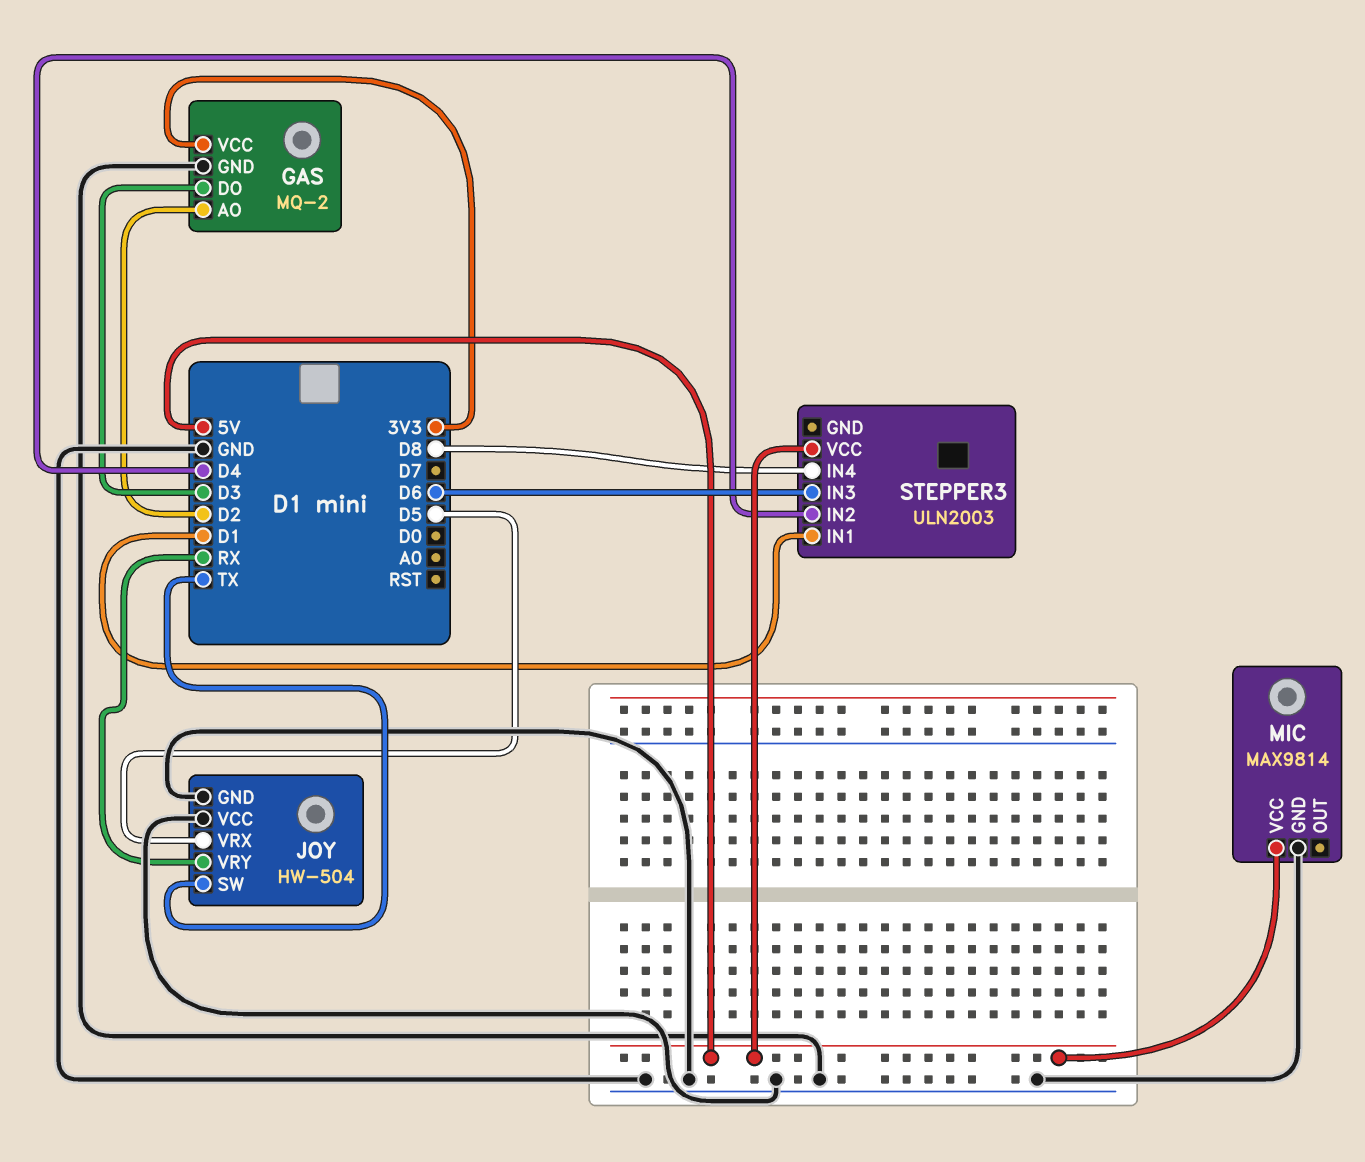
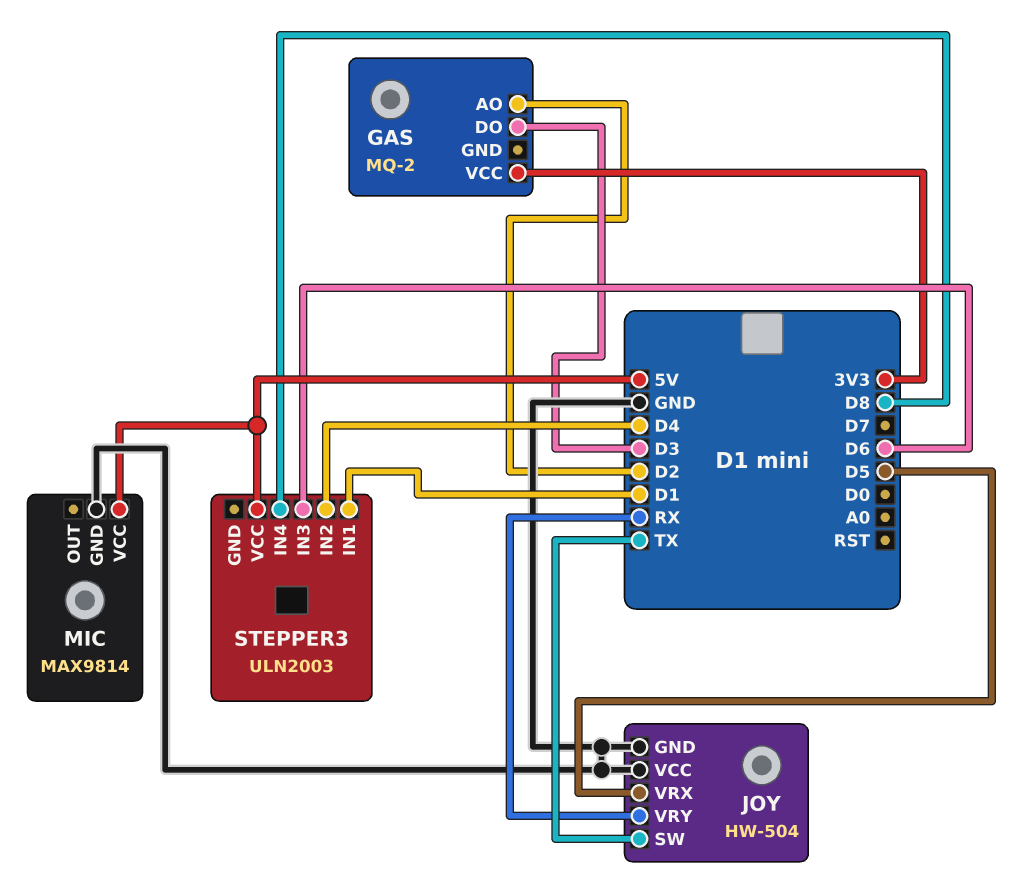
GAS pin GND: GND -> none

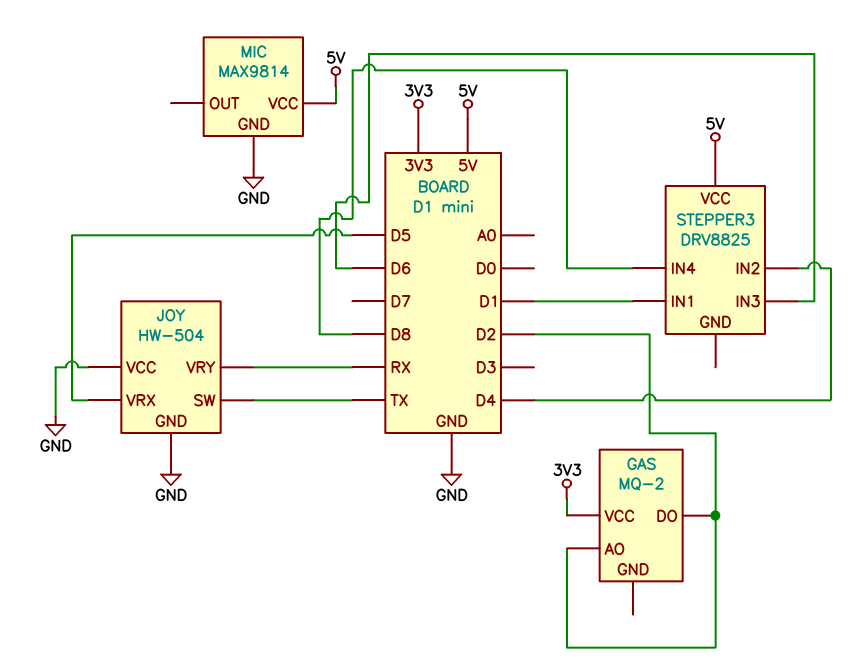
GAS pin DO: D3 -> D2
STEPPER3: ULN2003 -> DRV8825

